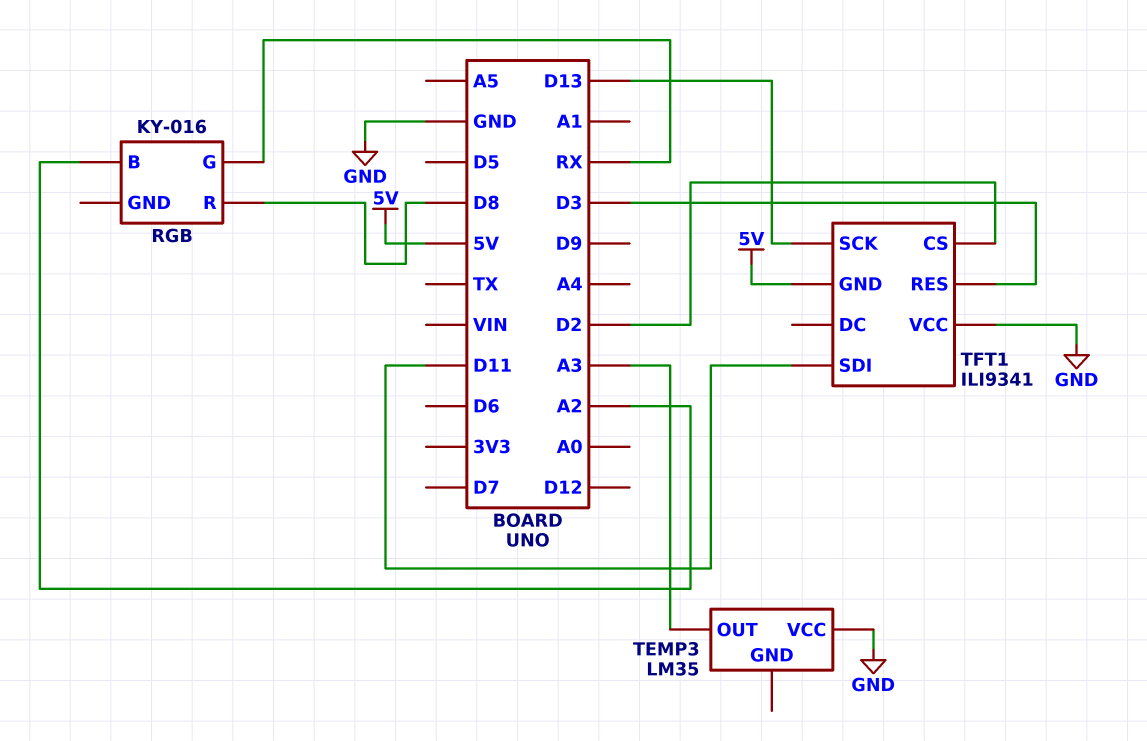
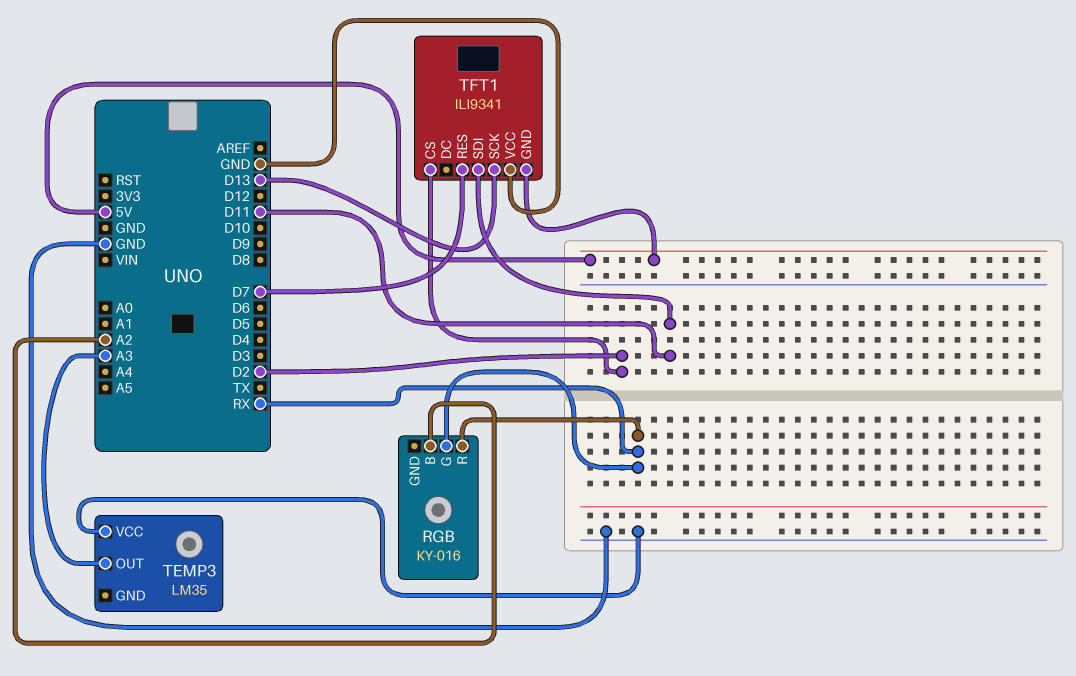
RGB pin R: D8 -> RX
TFT1 pin RES: D3 -> D7

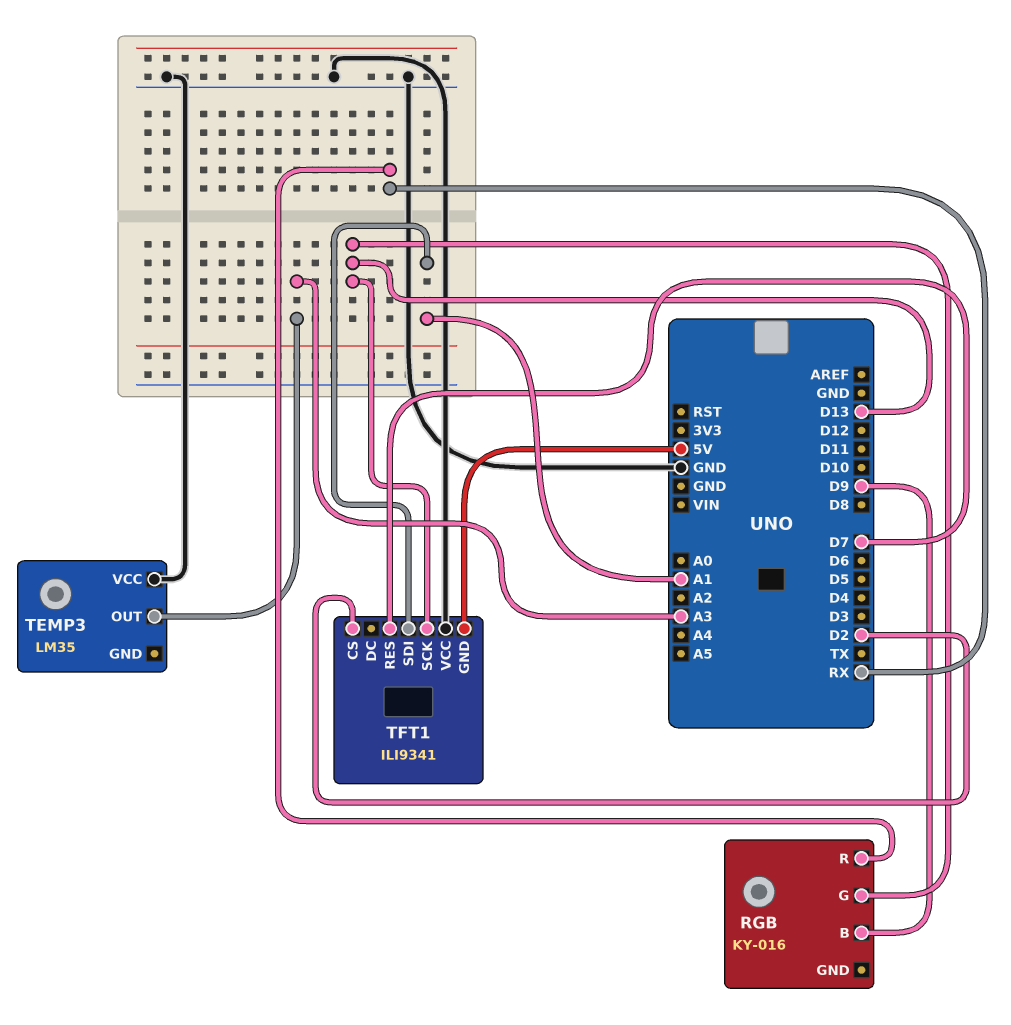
RGB pin B: A2 -> D9
RGB pin G: RX -> D13
TFT1 pin SDI: D11 -> A1

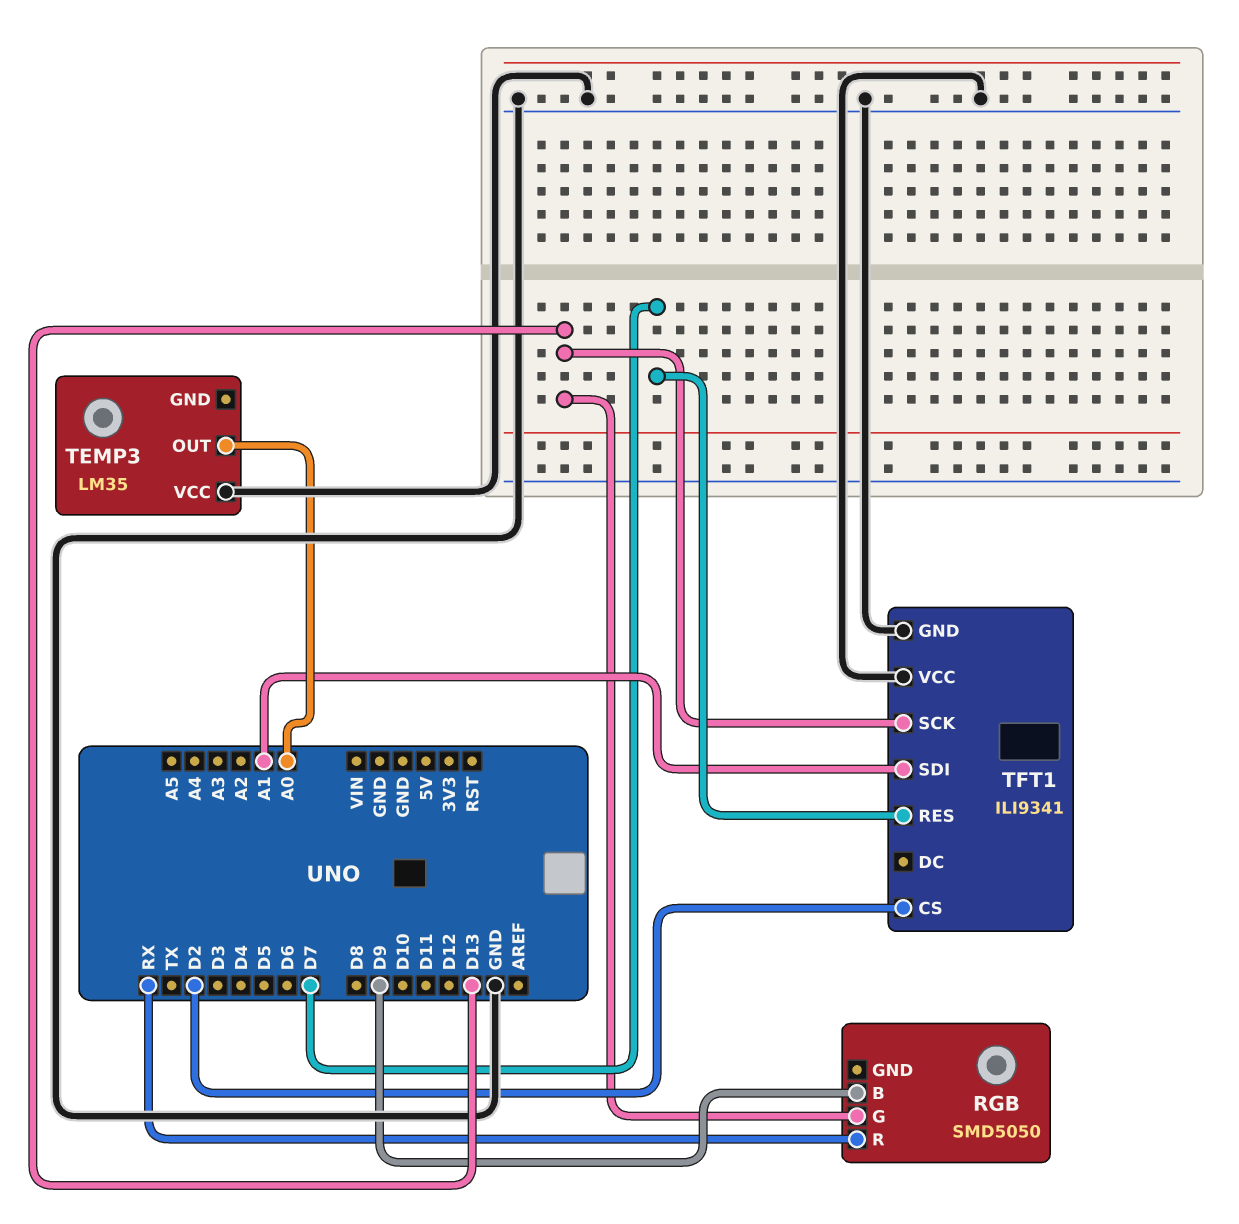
RGB: KY-016 -> SMD5050
TEMP3 pin OUT: A3 -> A0
TFT1 pin GND: 5V -> GND

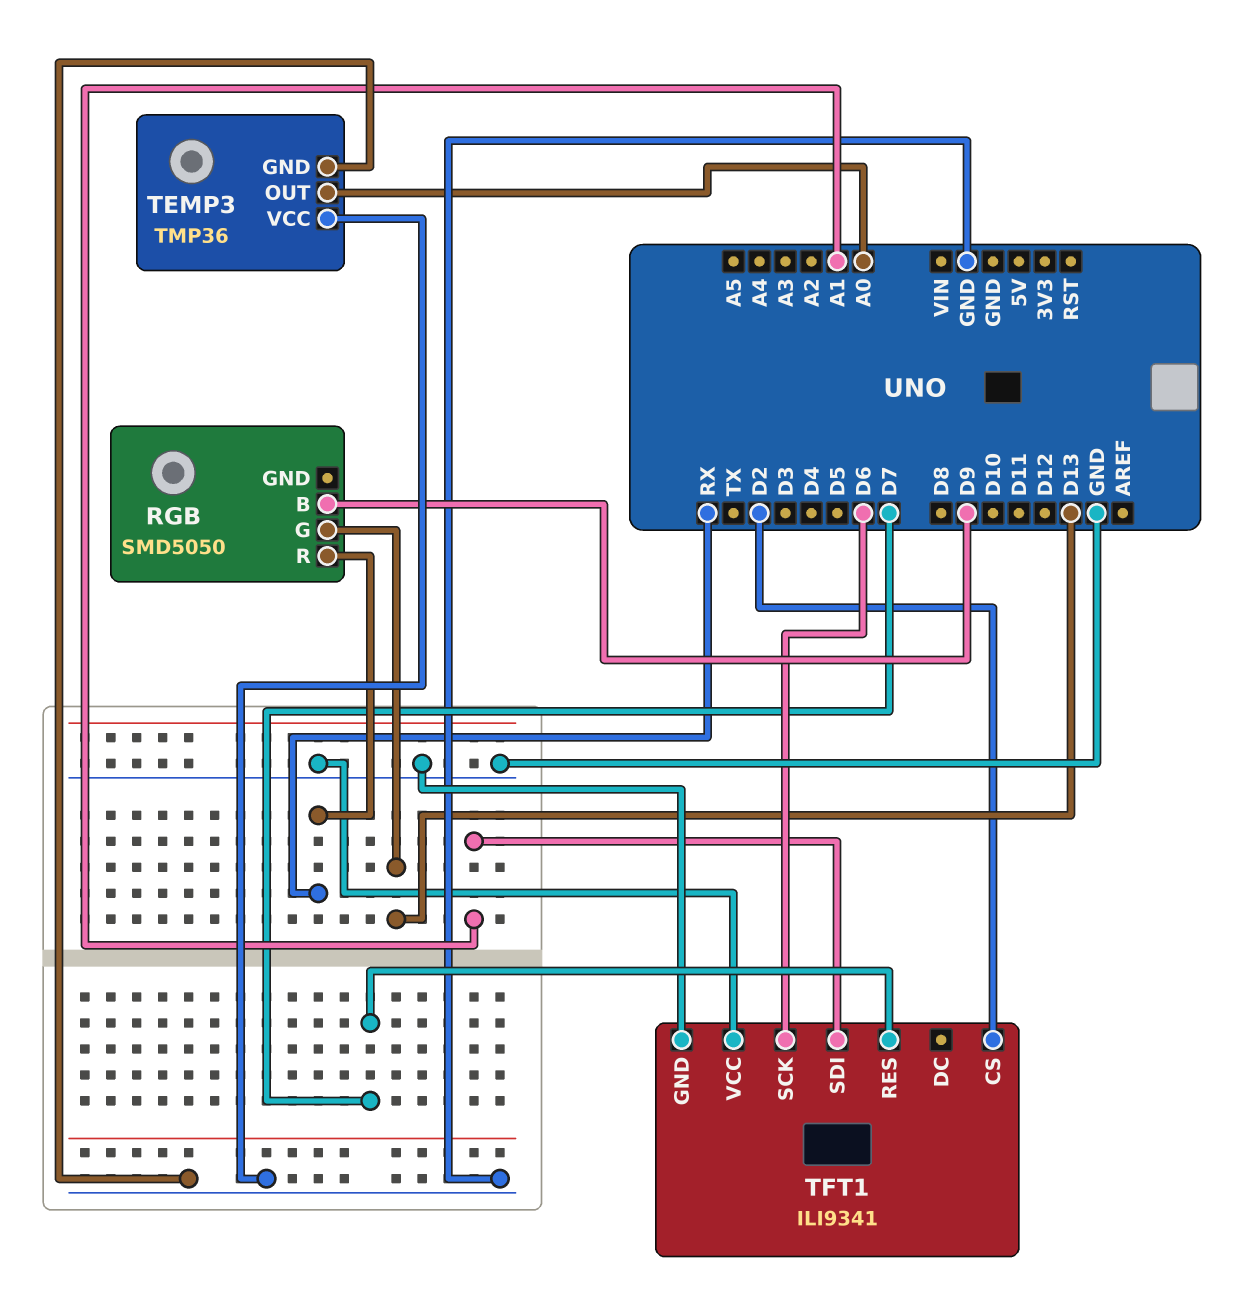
TEMP3: LM35 -> TMP36
TEMP3 pin GND: none -> GND
TFT1 pin SCK: D13 -> D6

